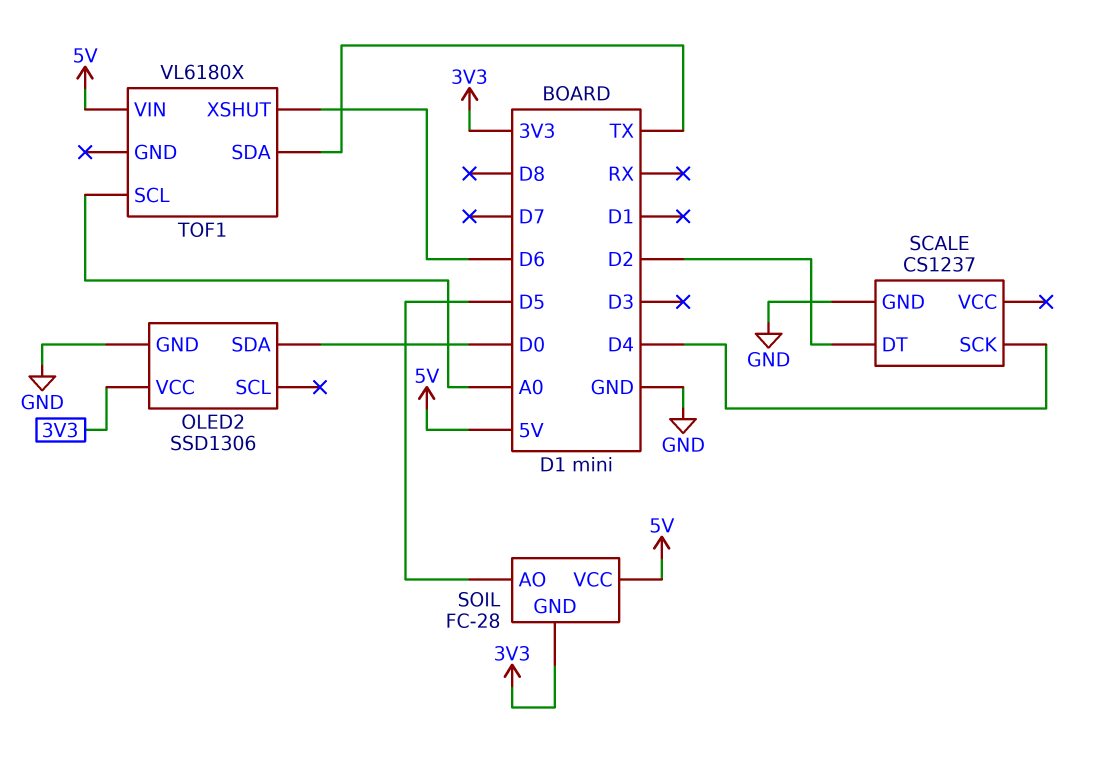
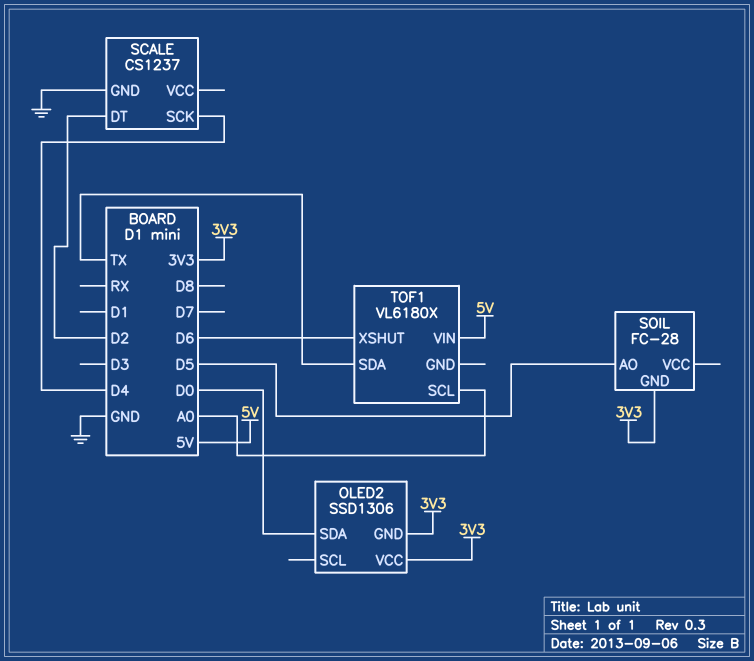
OLED2 pin GND: GND -> 3V3
SOIL pin VCC: 5V -> none

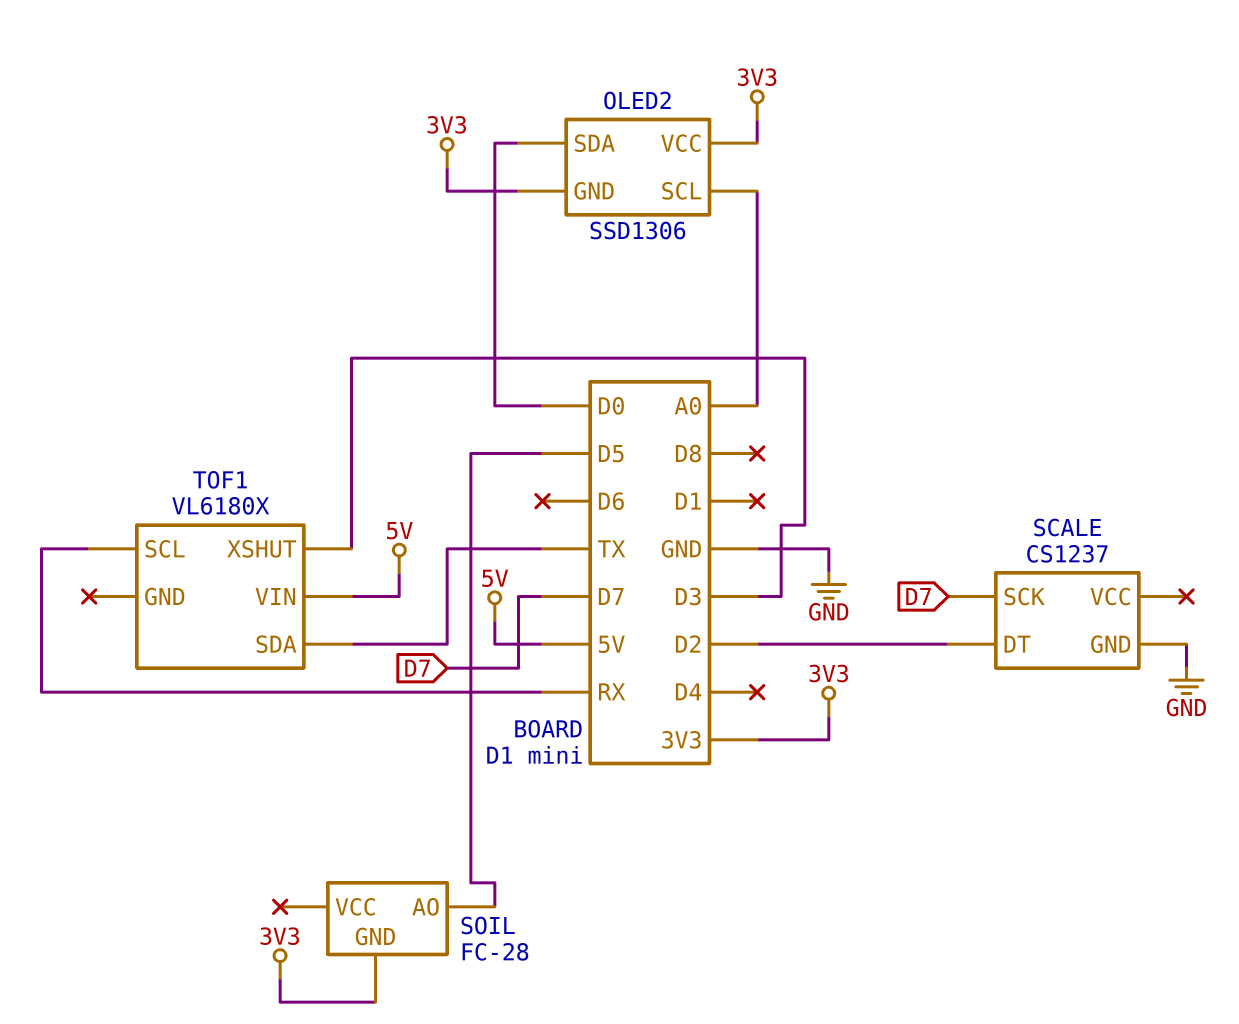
OLED2 pin SCL: none -> A0
SCALE pin SCK: D4 -> D7
TOF1 pin SCL: A0 -> RX
TOF1 pin XSHUT: D6 -> D3

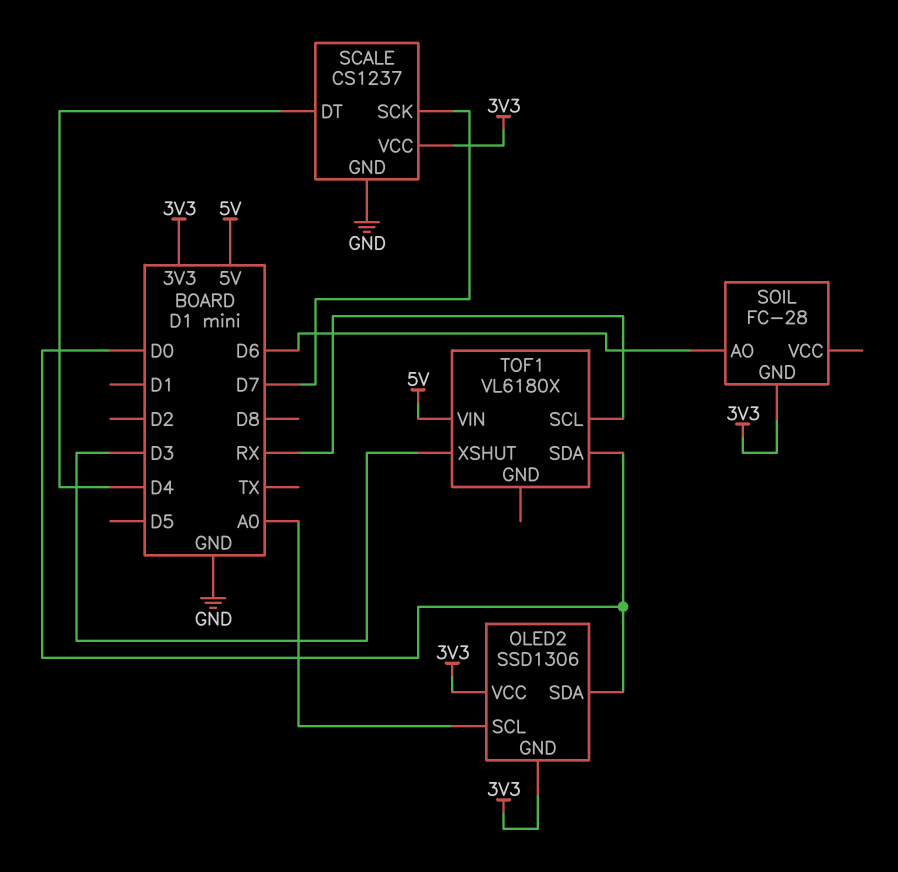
SCALE pin DT: D2 -> D4
SCALE pin VCC: none -> 3V3
SOIL pin AO: D5 -> D6
TOF1 pin SDA: TX -> D0

